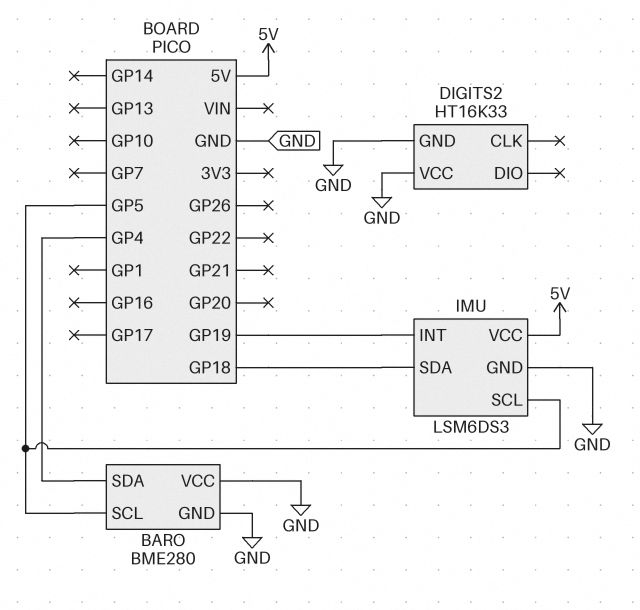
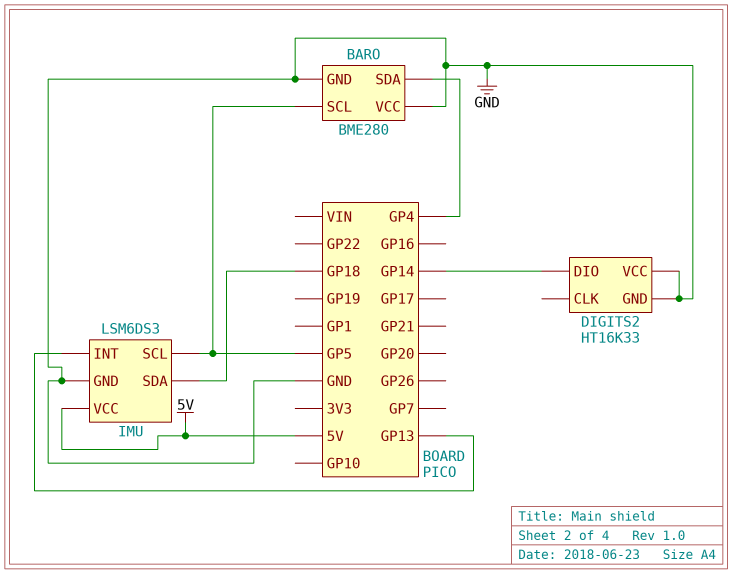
DIGITS2 pin DIO: none -> GP14
IMU pin INT: GP19 -> GP13

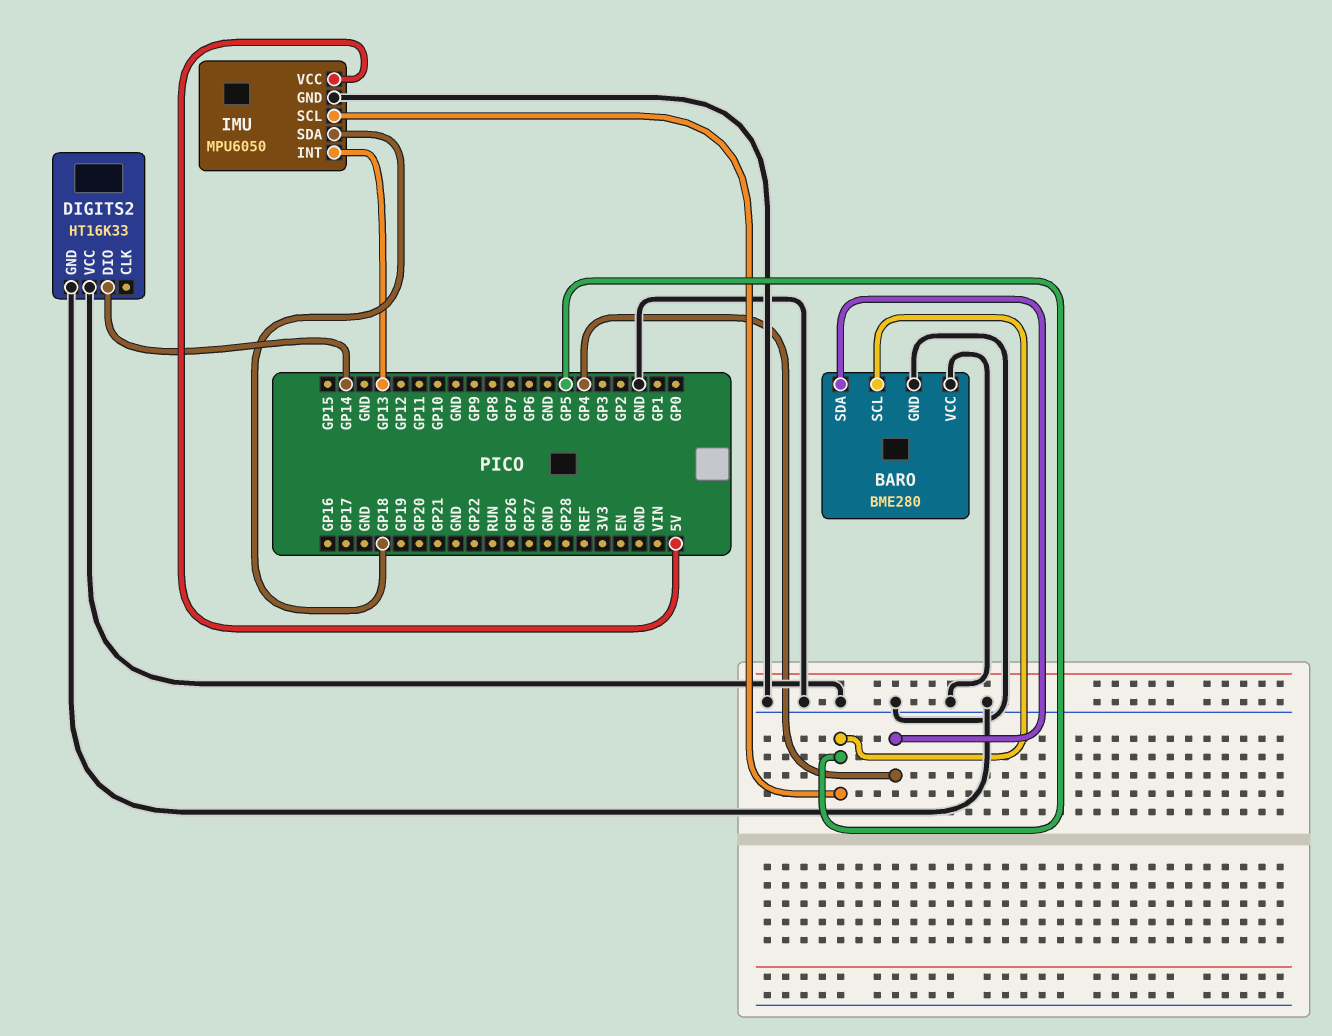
IMU: LSM6DS3 -> MPU6050

